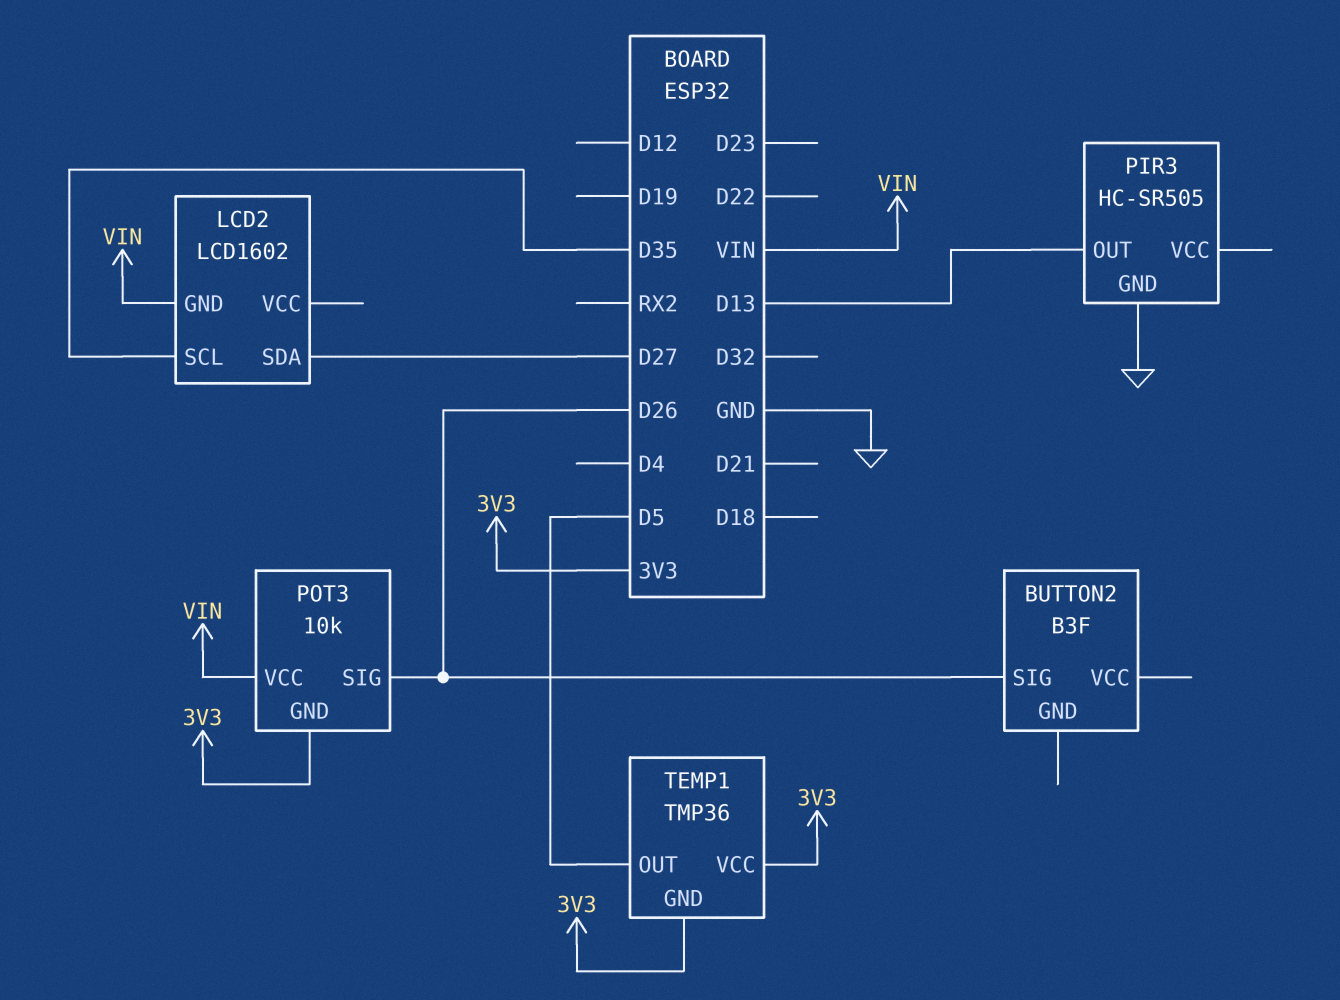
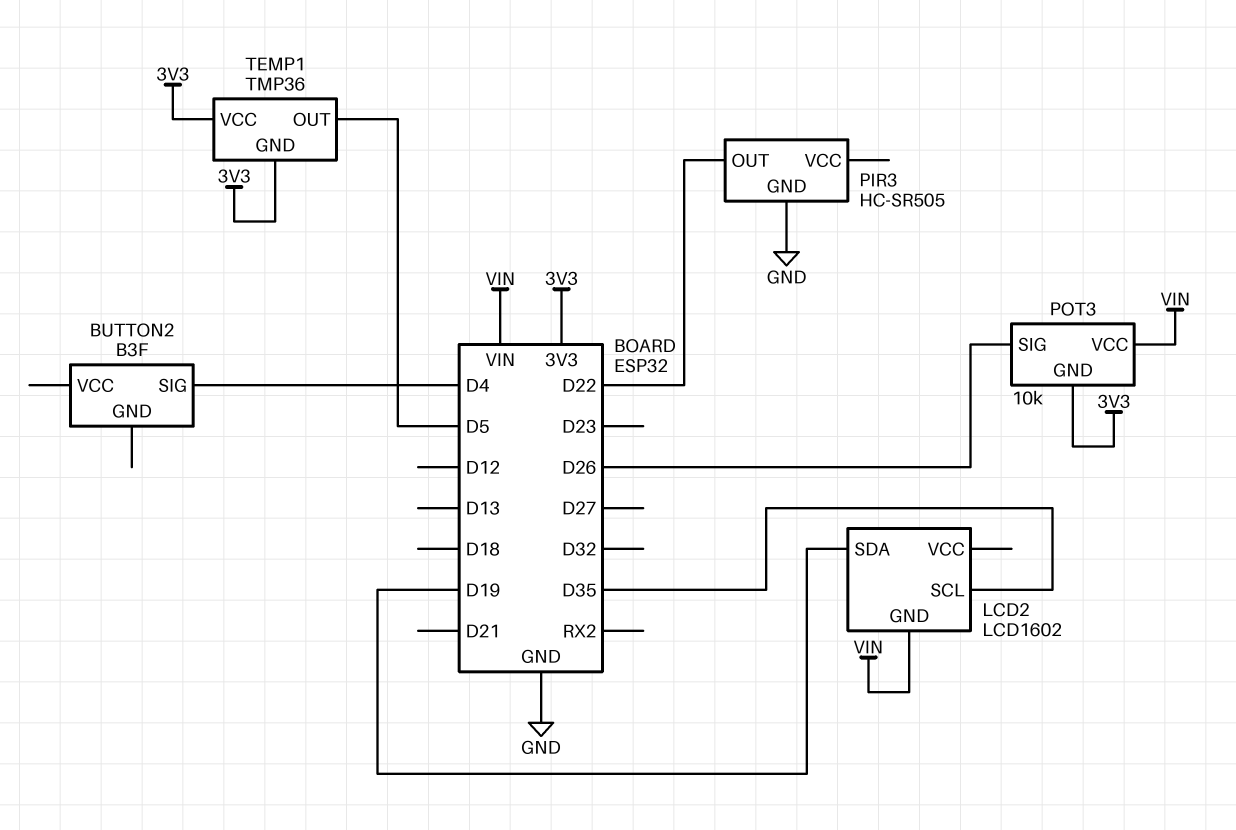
BUTTON2 pin SIG: D26 -> D4
LCD2 pin SDA: D27 -> D19
PIR3 pin OUT: D13 -> D22

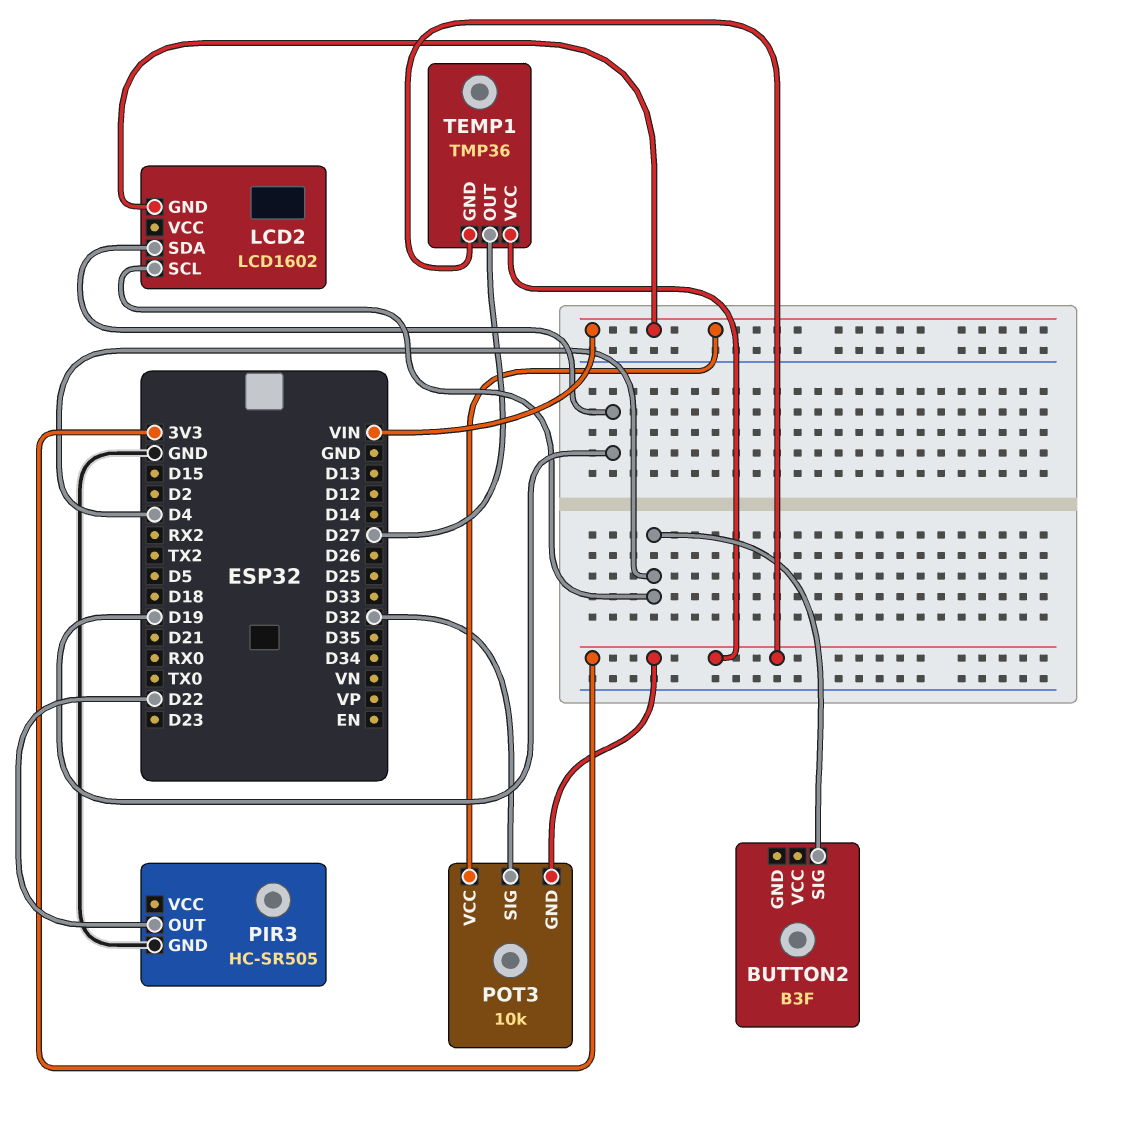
LCD2 pin SCL: D35 -> D4
POT3 pin SIG: D26 -> D32
TEMP1 pin OUT: D5 -> D27

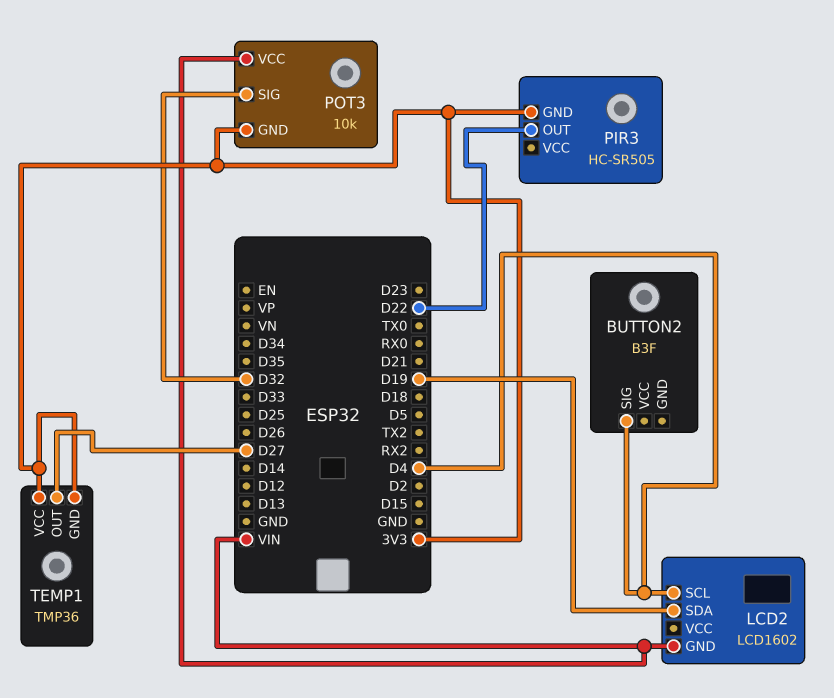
PIR3 pin GND: GND -> 3V3

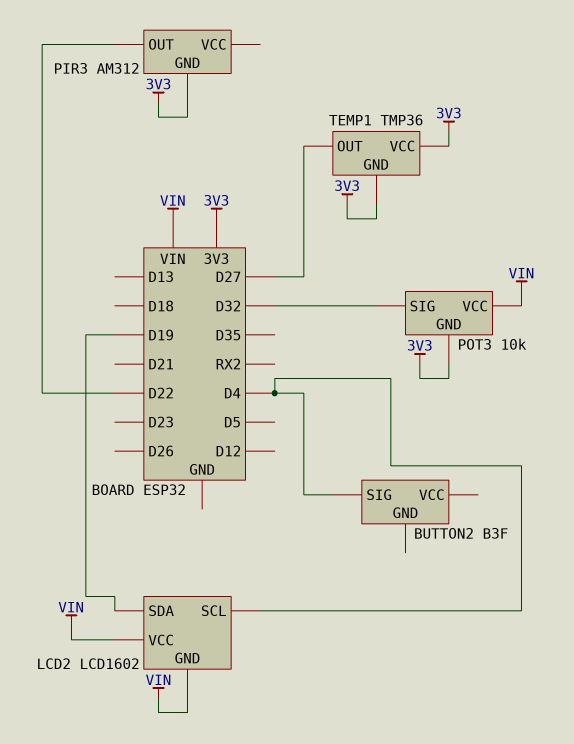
LCD2 pin VCC: none -> VIN
PIR3: HC-SR505 -> AM312

